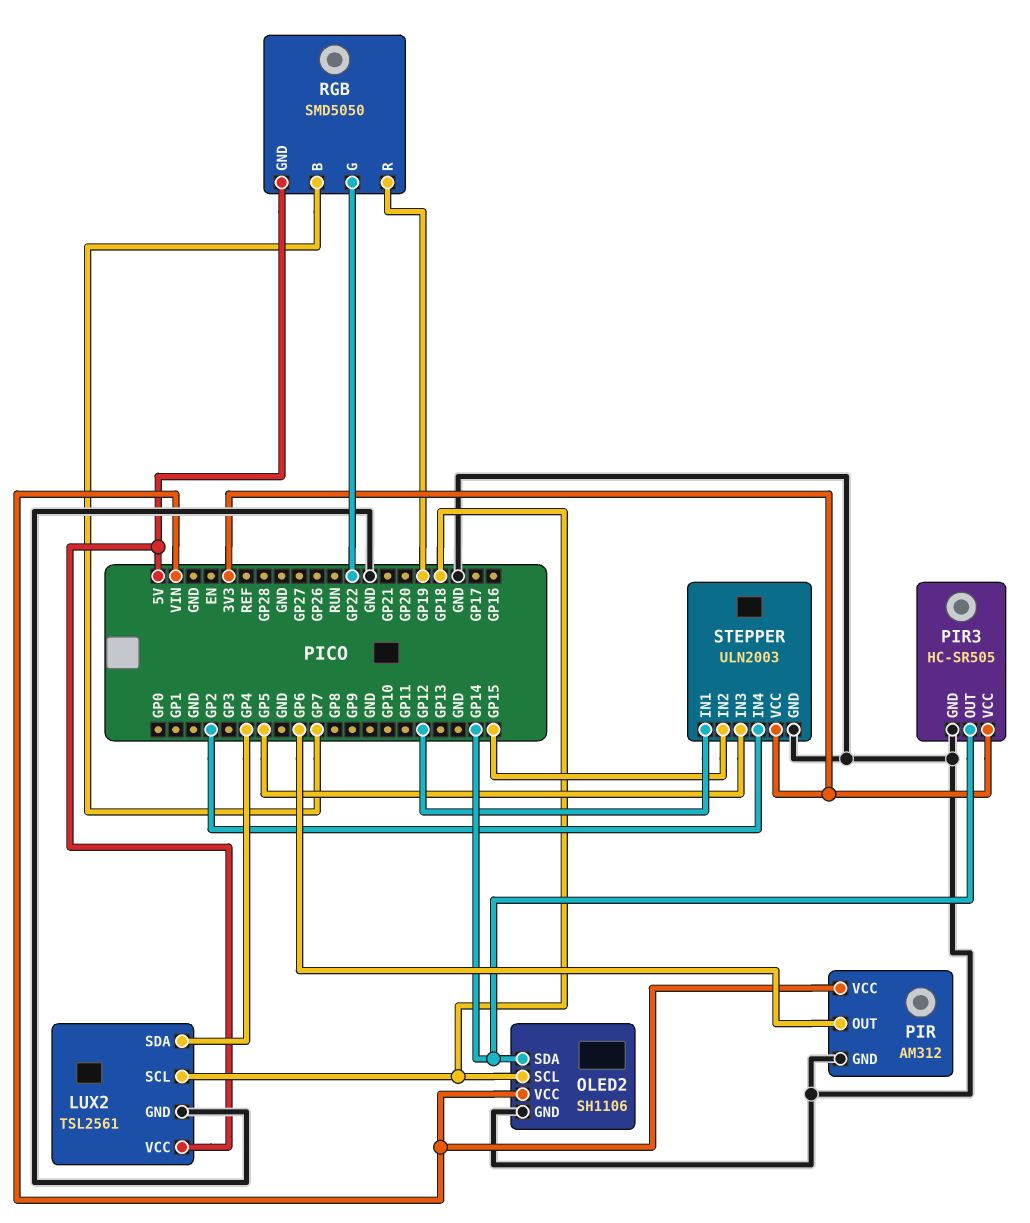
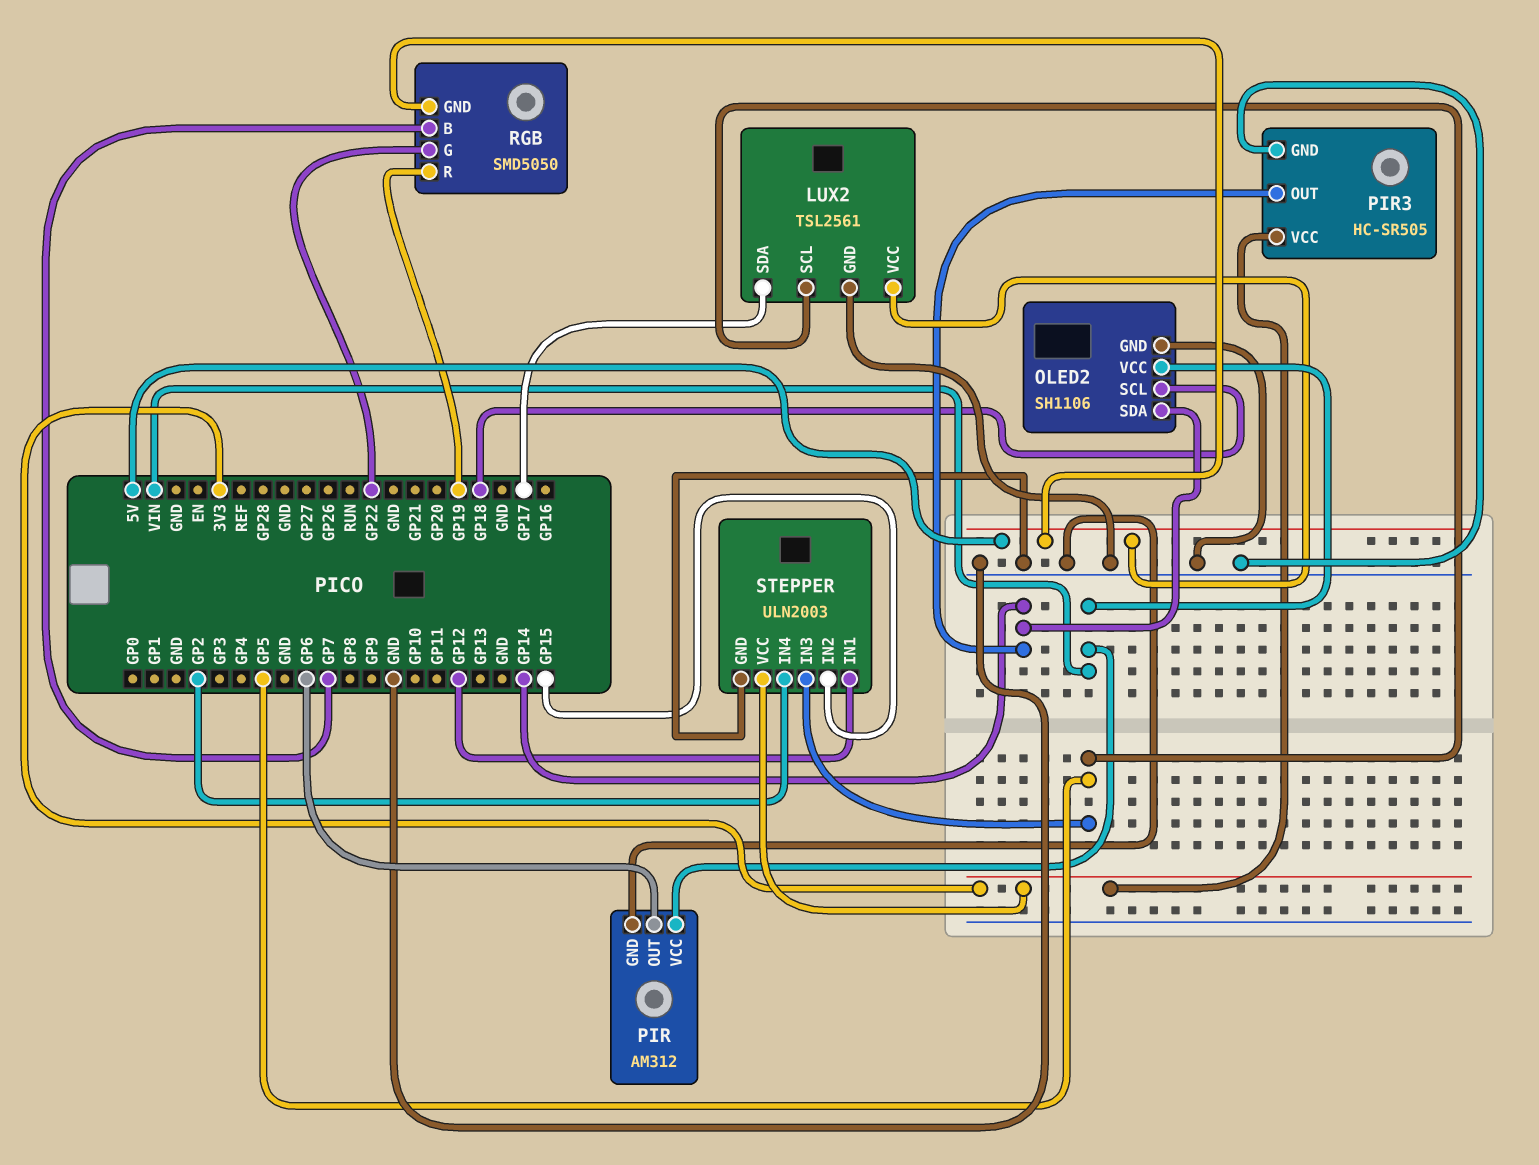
LUX2 pin SCL: GP18 -> GP5
LUX2 pin SDA: GP4 -> GP17

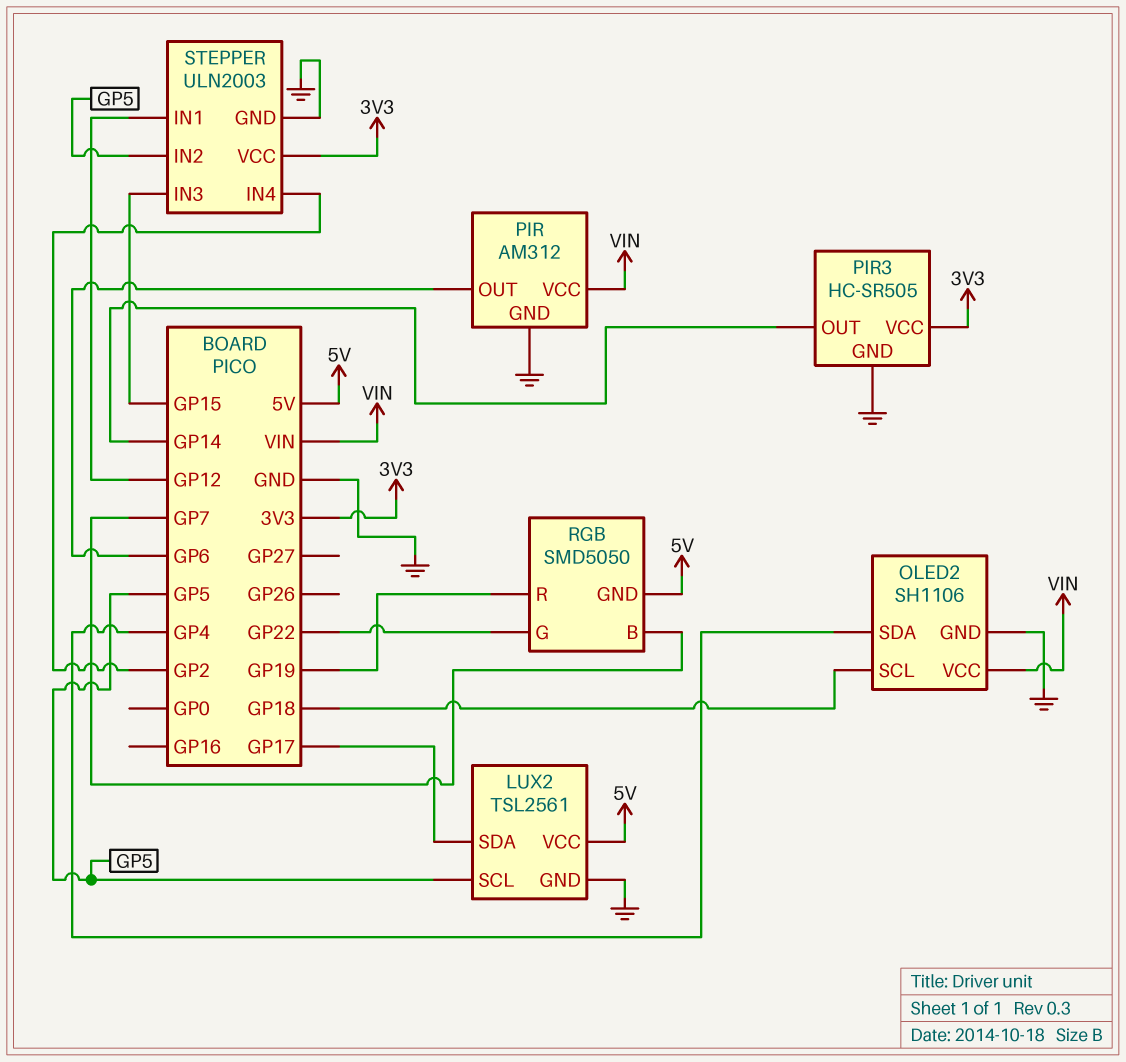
OLED2 pin SDA: GP14 -> GP4
STEPPER pin IN2: GP15 -> GP5
STEPPER pin IN3: GP5 -> GP15

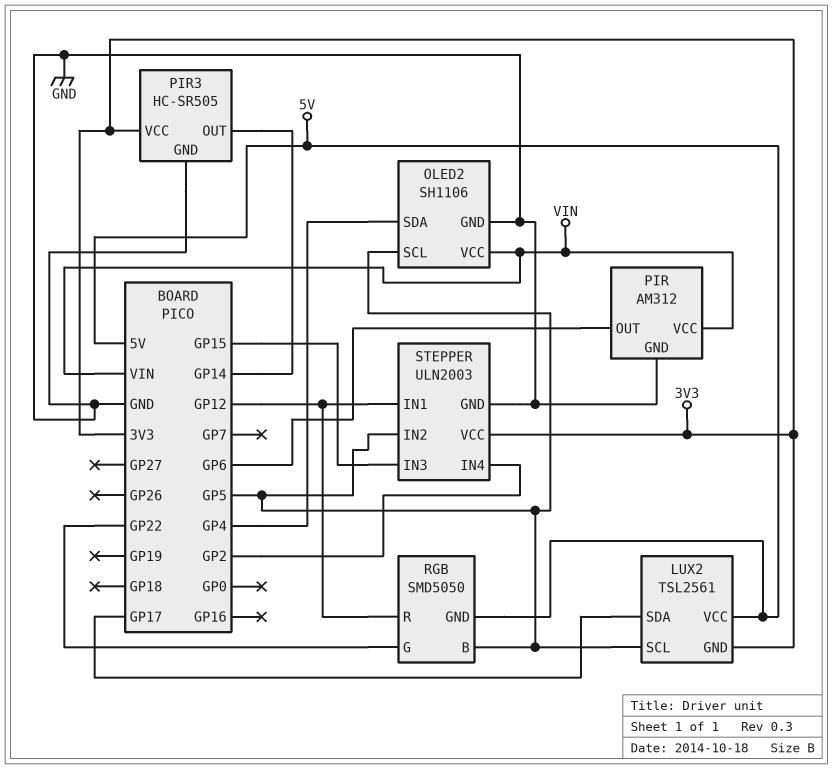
LUX2 pin GND: GND -> 3V3
OLED2 pin SCL: GP18 -> GP5
RGB pin B: GP7 -> GP5
RGB pin R: GP19 -> GP12

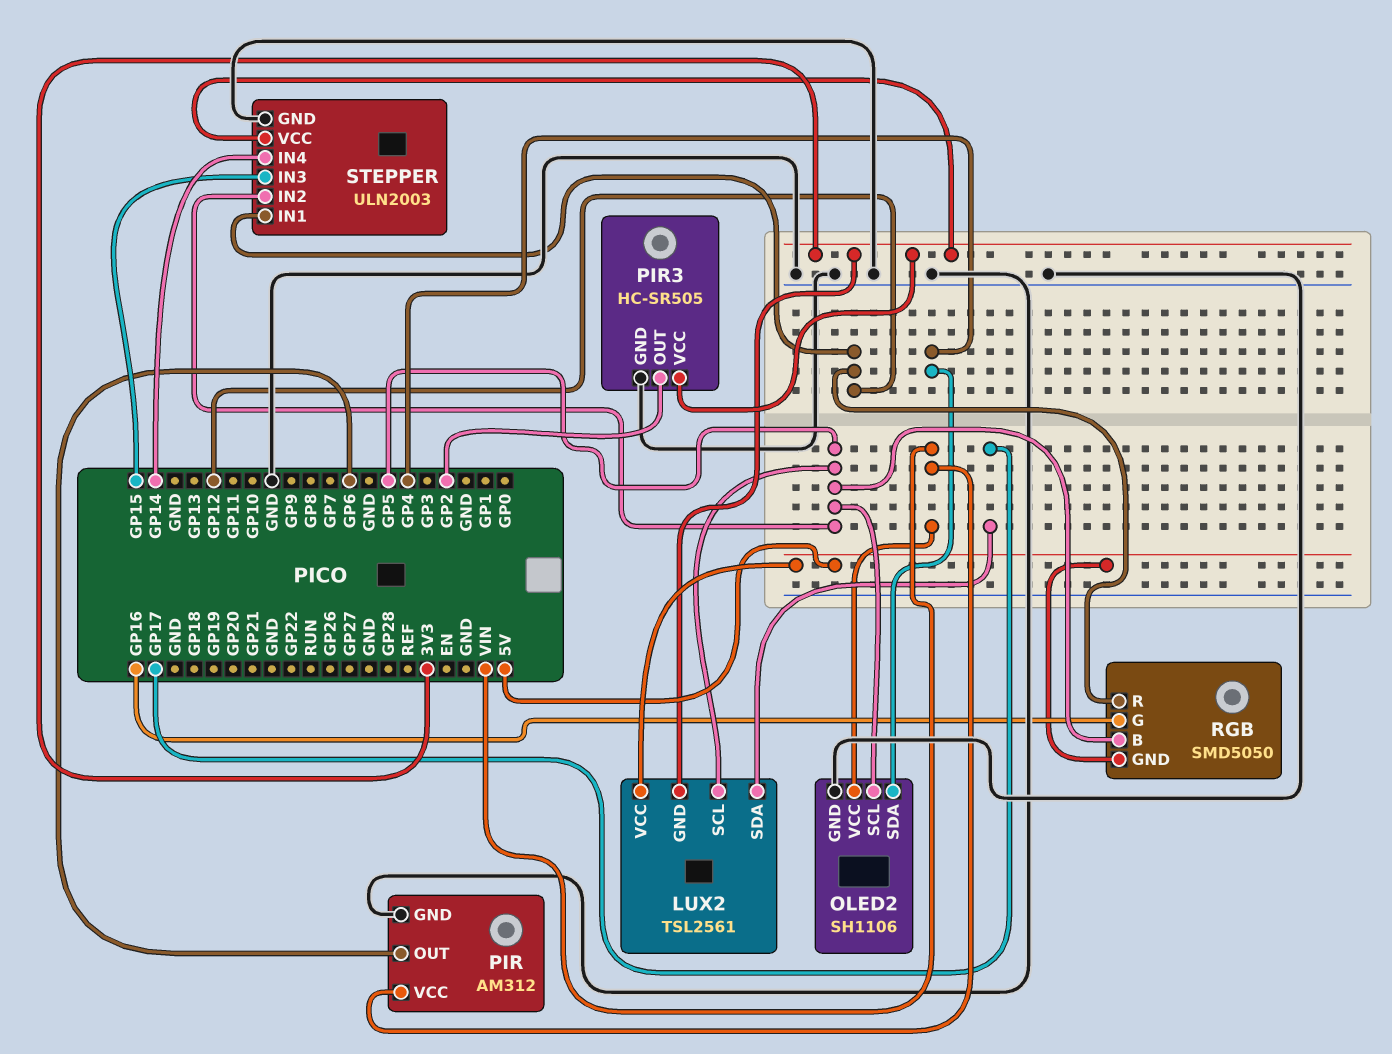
PIR3 pin OUT: GP14 -> GP2
RGB pin G: GP22 -> GP16
STEPPER pin IN4: GP2 -> GP14

